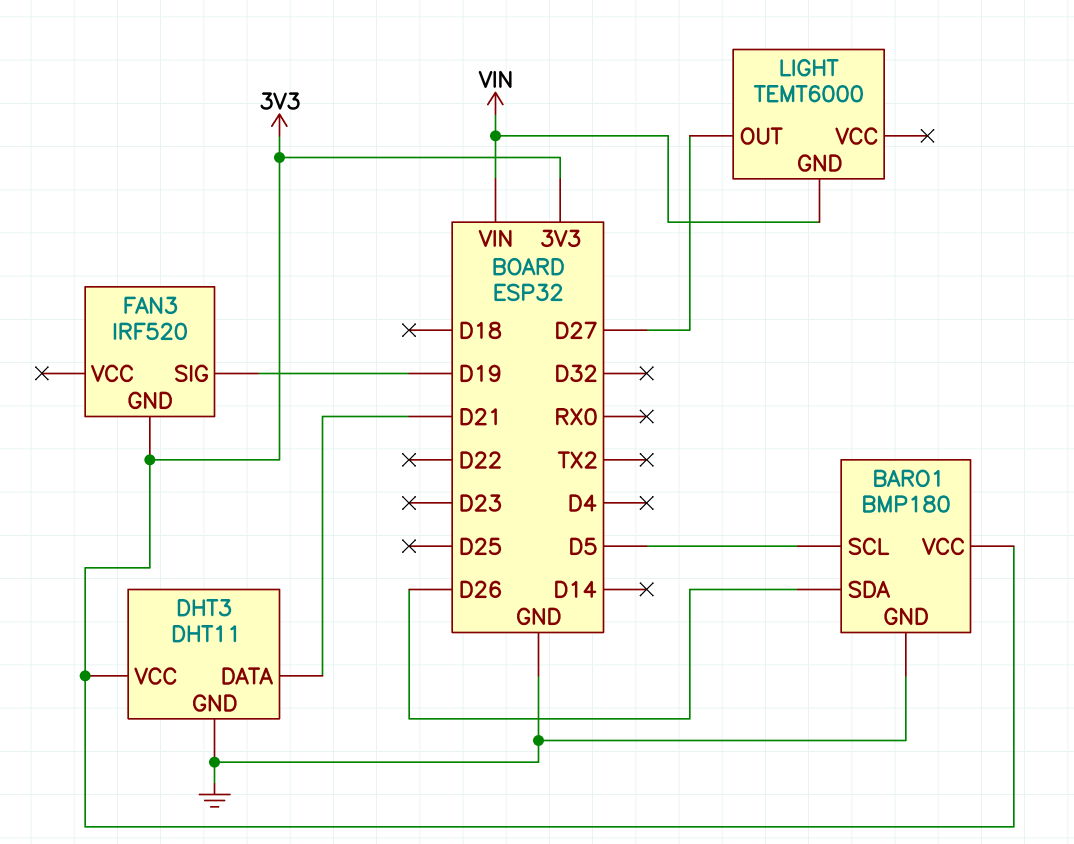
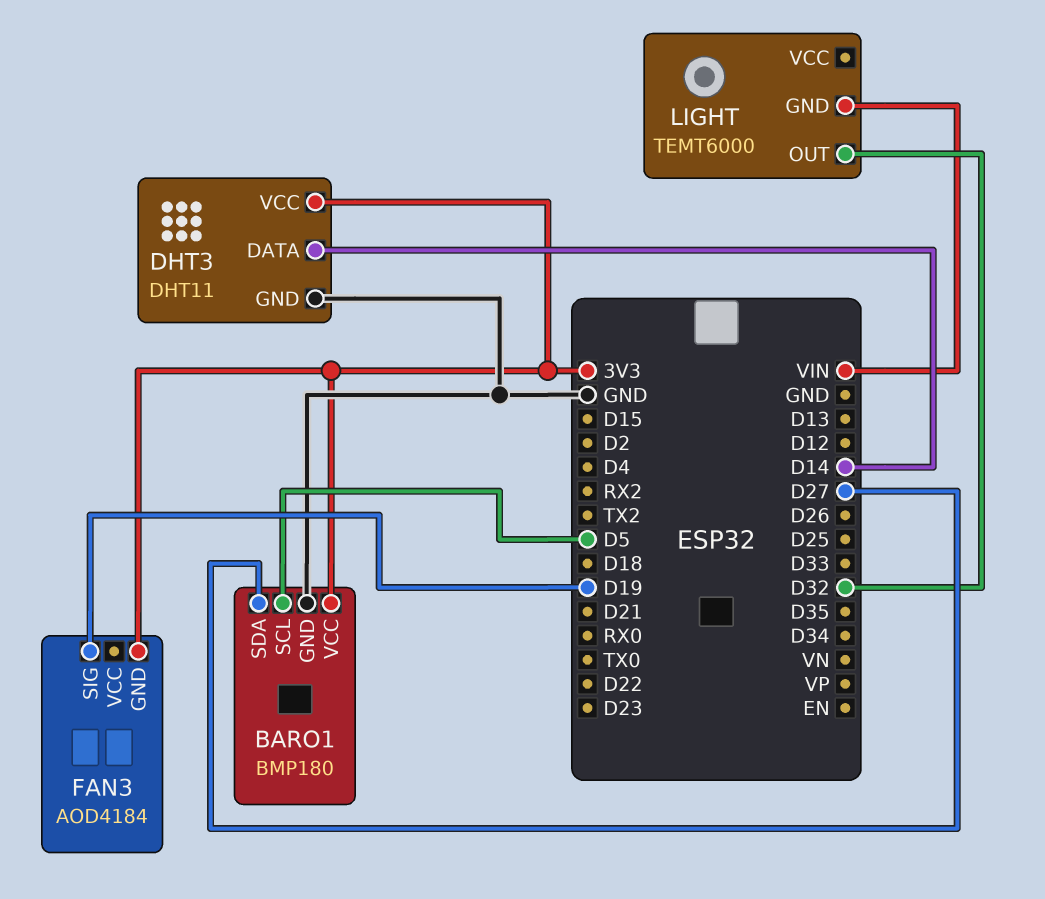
BARO1 pin SDA: D26 -> D27
DHT3 pin DATA: D21 -> D14
FAN3: IRF520 -> AOD4184
LIGHT pin OUT: D27 -> D32

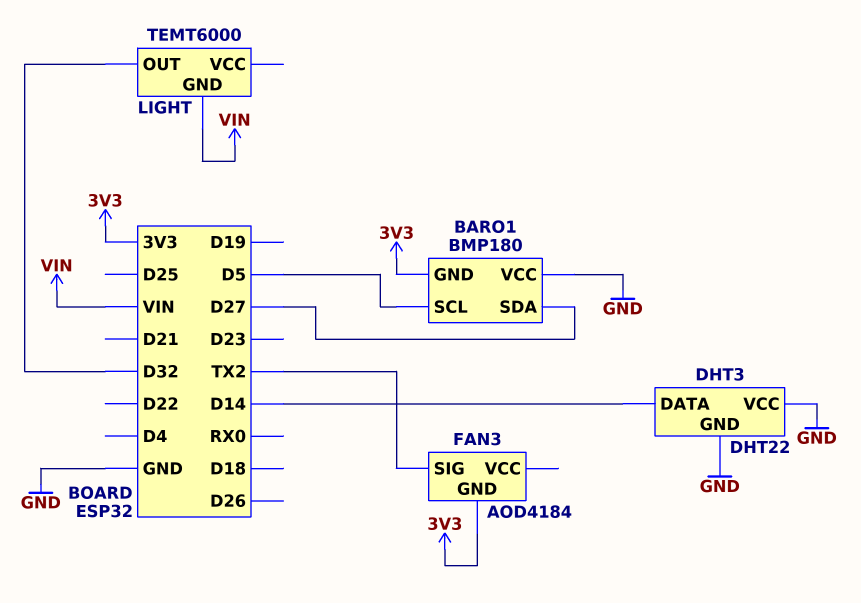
BARO1 pin GND: GND -> 3V3
BARO1 pin VCC: 3V3 -> GND
DHT3: DHT11 -> DHT22
DHT3 pin VCC: 3V3 -> GND
FAN3 pin SIG: D19 -> TX2

